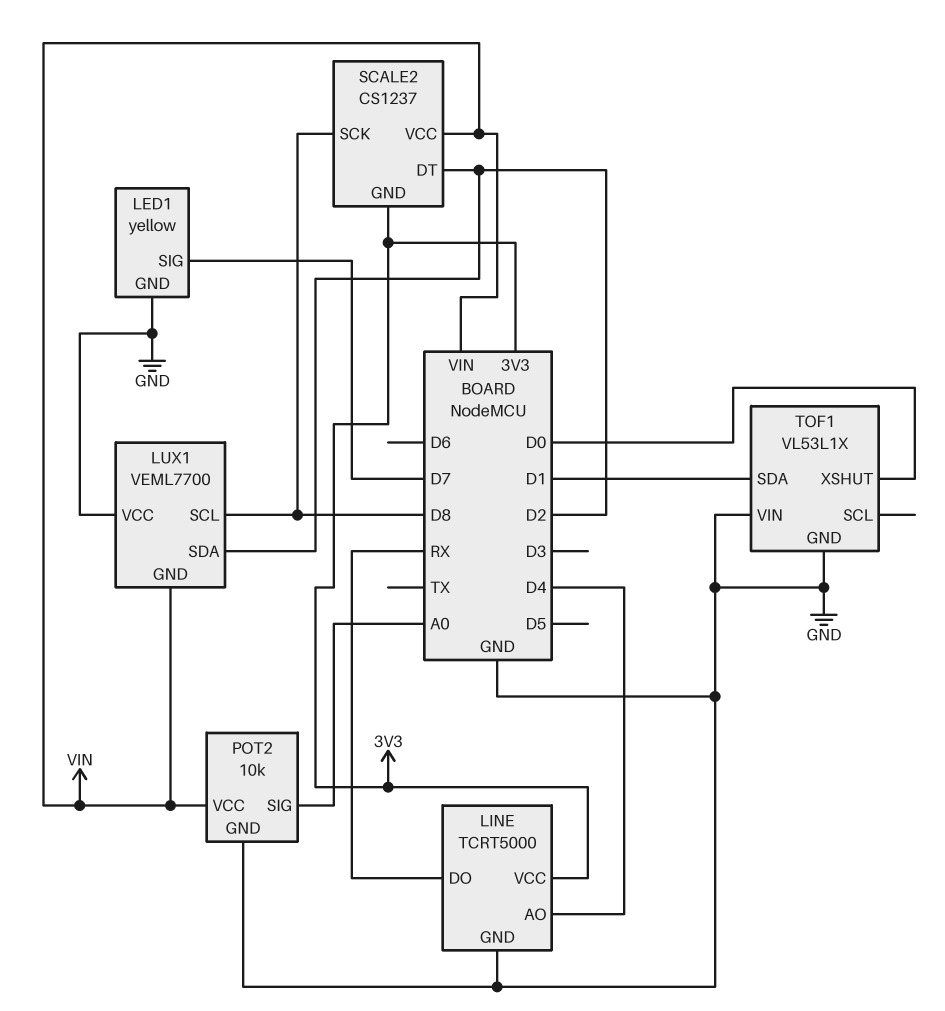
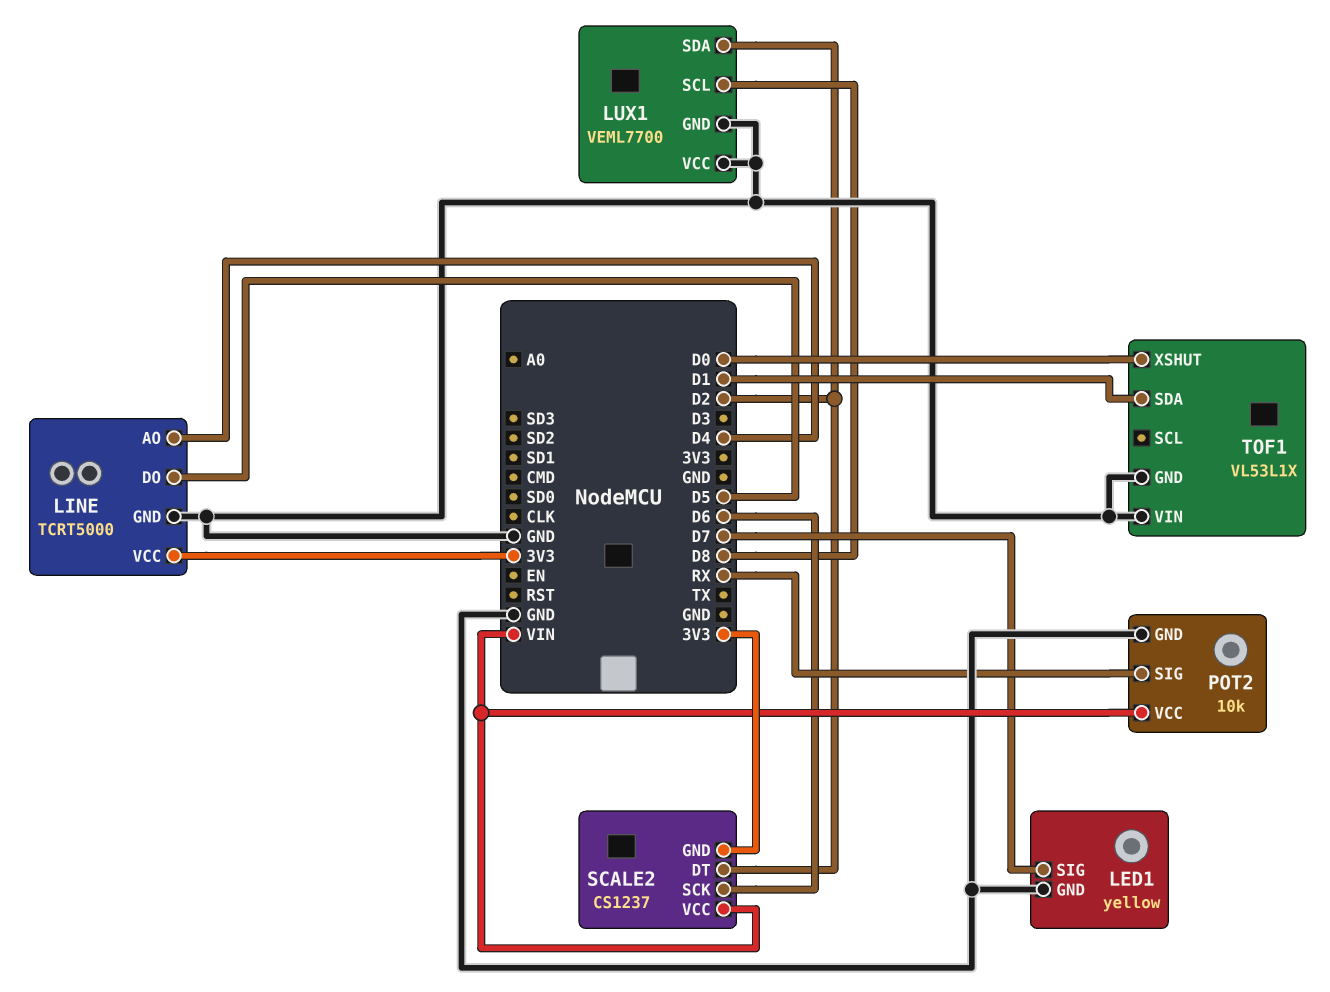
LINE pin DO: RX -> D5
LUX1 pin GND: VIN -> GND
POT2 pin SIG: A0 -> RX
SCALE2 pin SCK: D8 -> D6

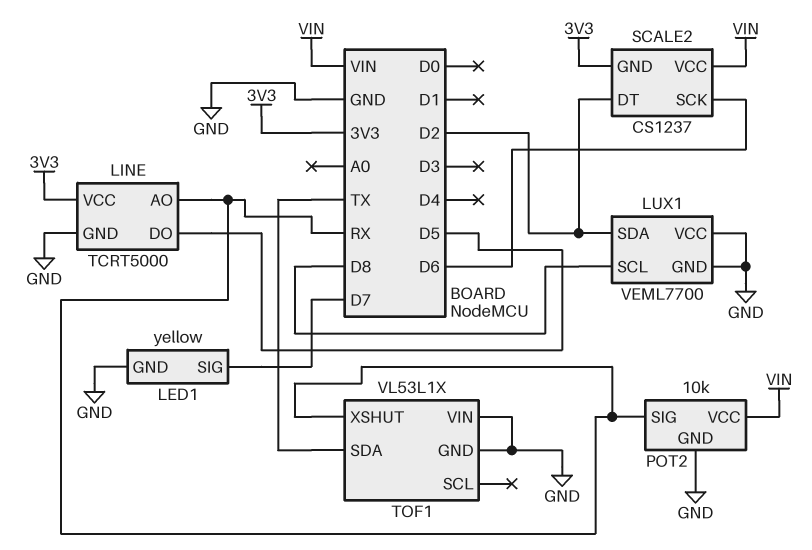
LINE pin AO: D4 -> RX
TOF1 pin SDA: D1 -> TX
TOF1 pin XSHUT: D0 -> RX

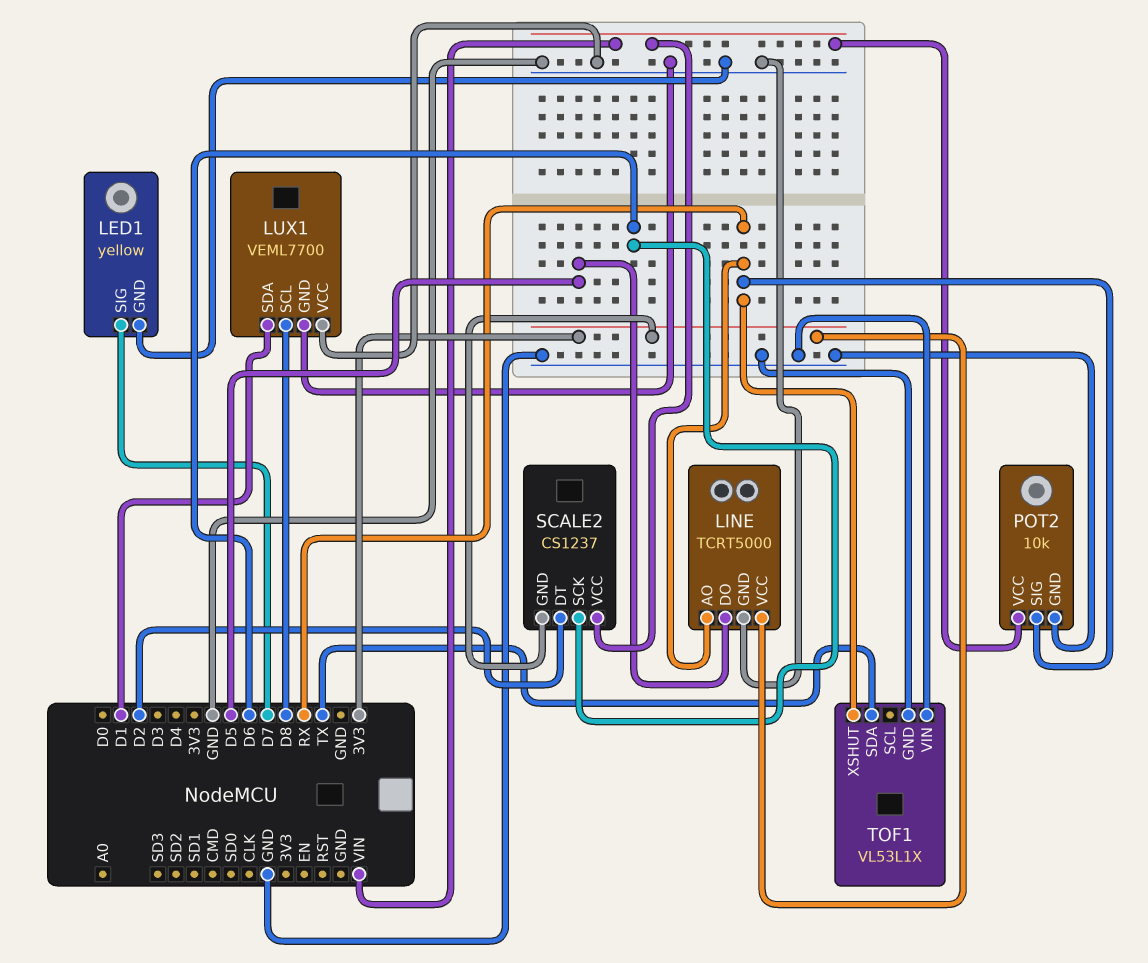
LUX1 pin SDA: D2 -> D1

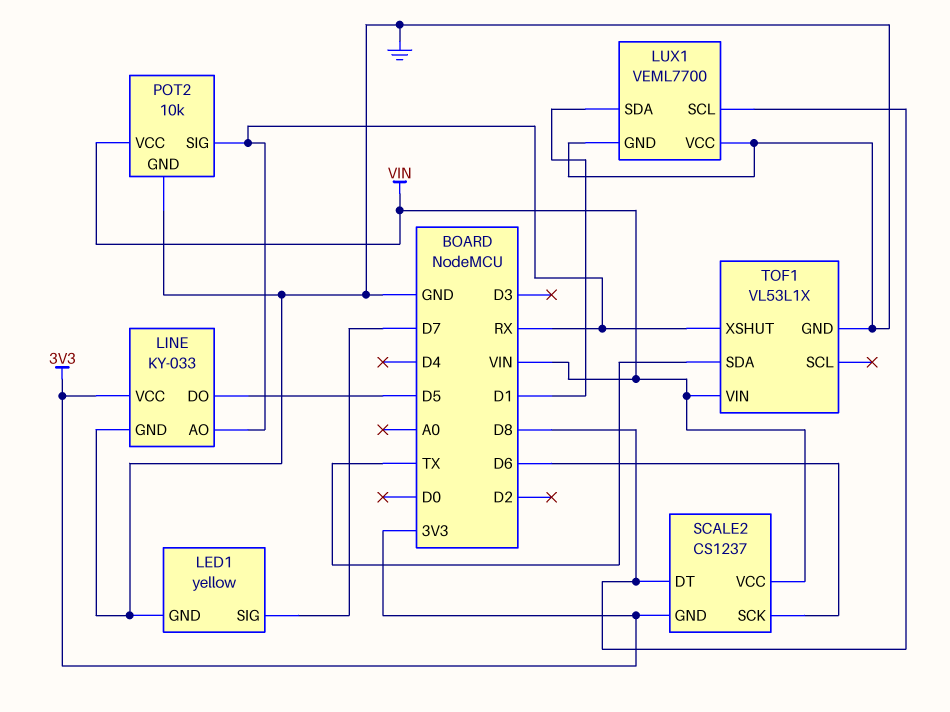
LINE: TCRT5000 -> KY-033
SCALE2 pin DT: D2 -> D8
TOF1 pin VIN: GND -> VIN

